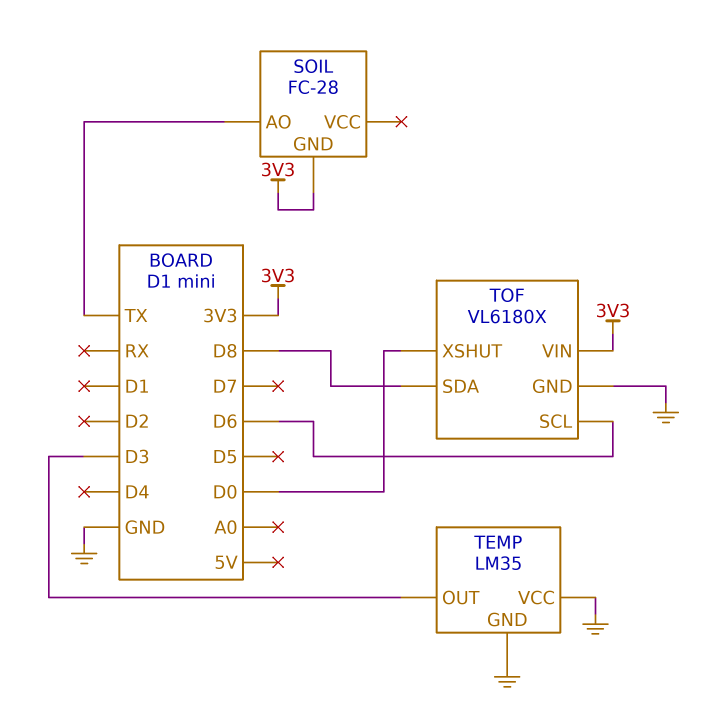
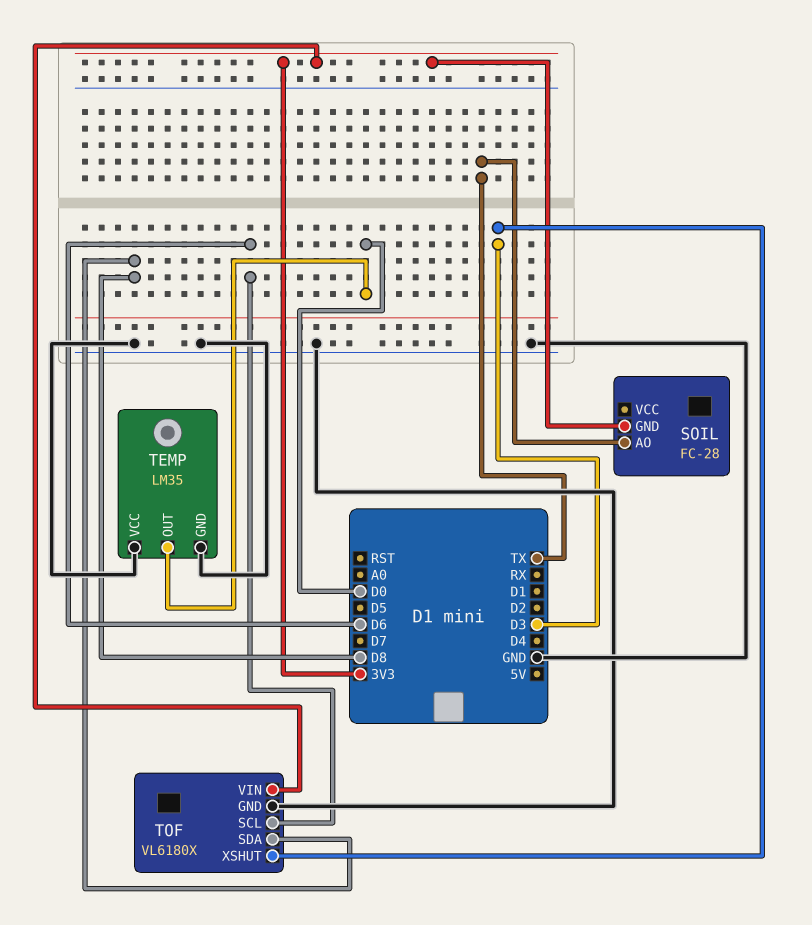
TEMP pin OUT: D3 -> D0
TOF pin XSHUT: D0 -> D3

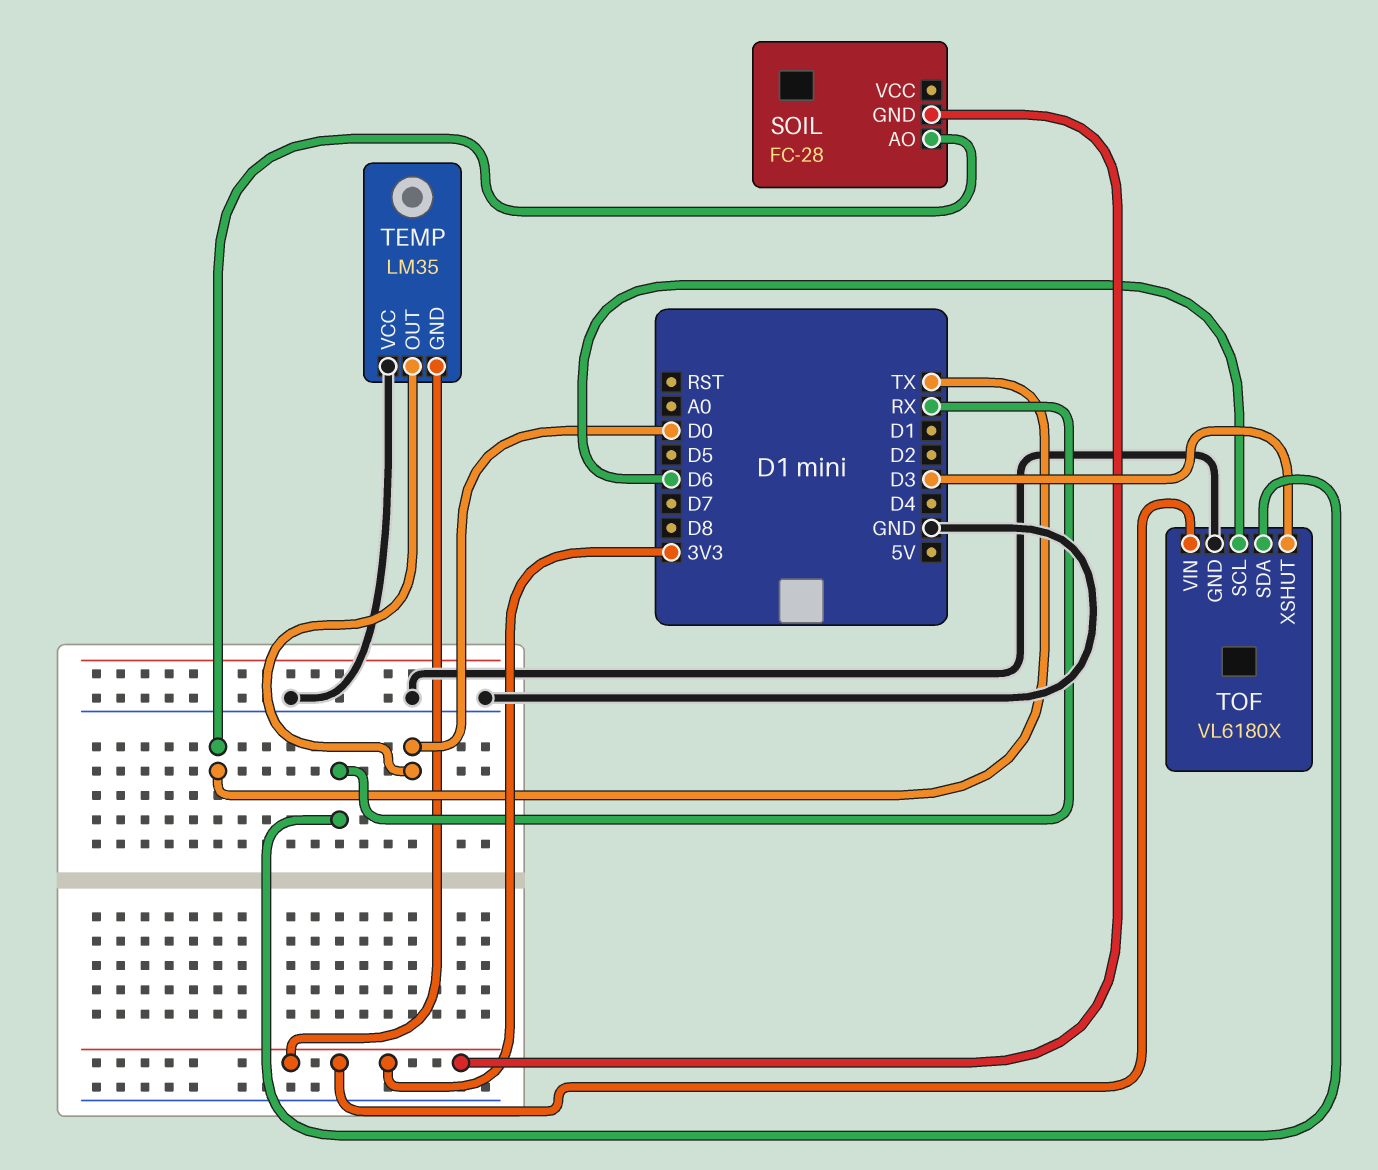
TEMP pin GND: GND -> 3V3
TOF pin SDA: D8 -> RX

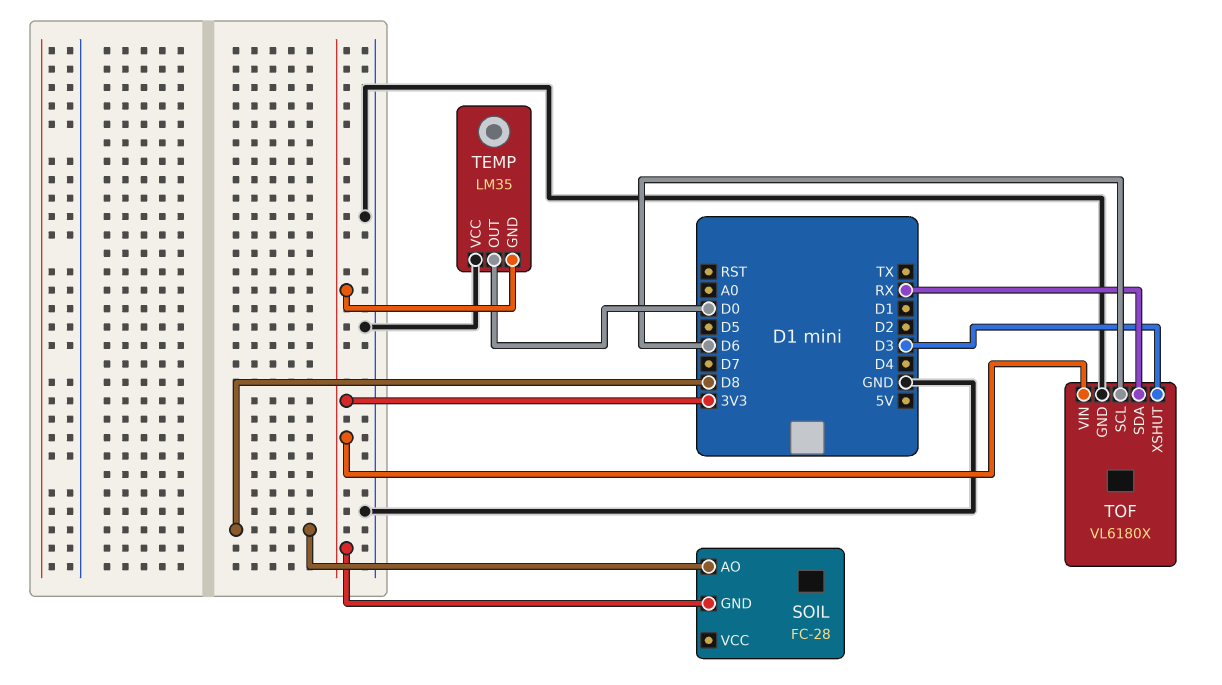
SOIL pin AO: TX -> D8

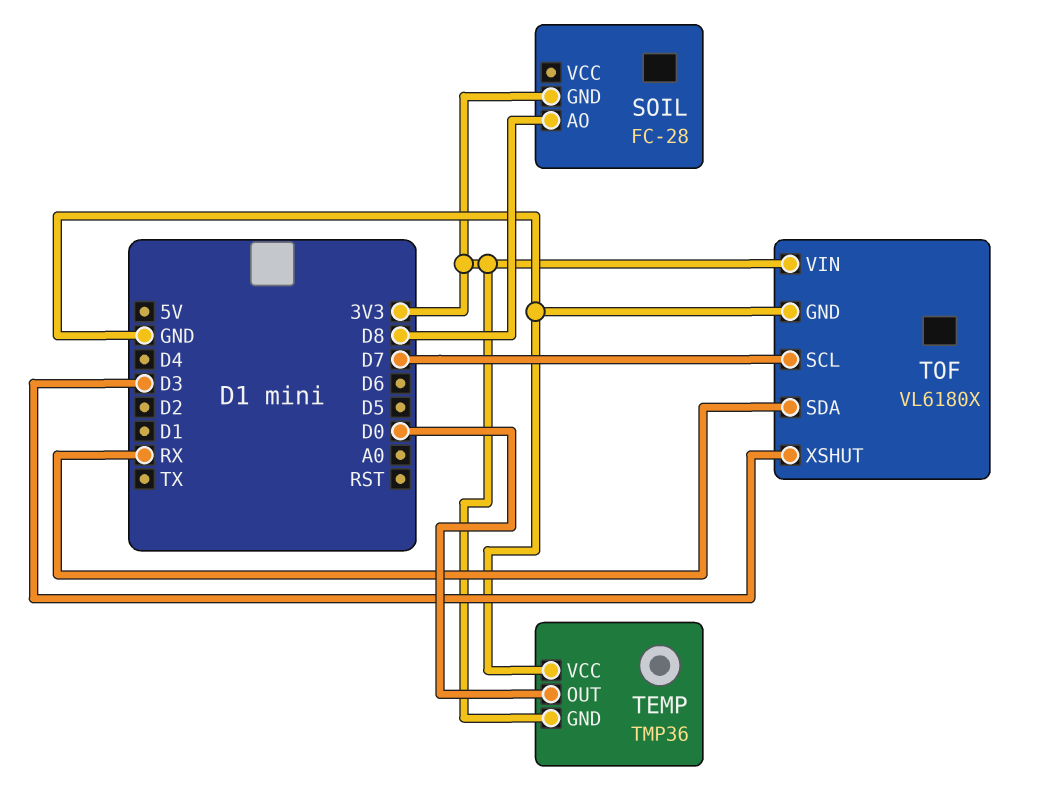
TEMP: LM35 -> TMP36
TOF pin SCL: D6 -> D7

